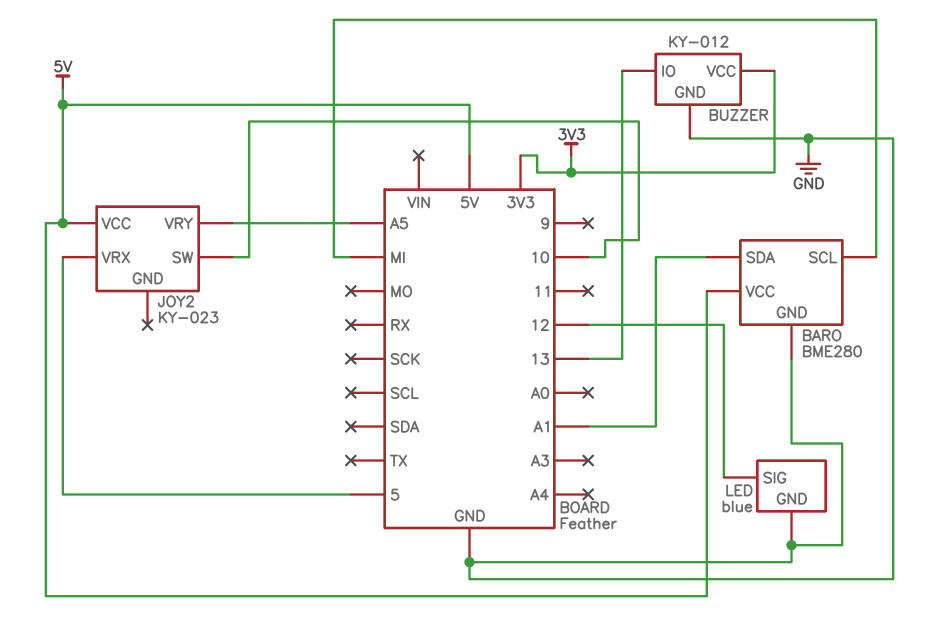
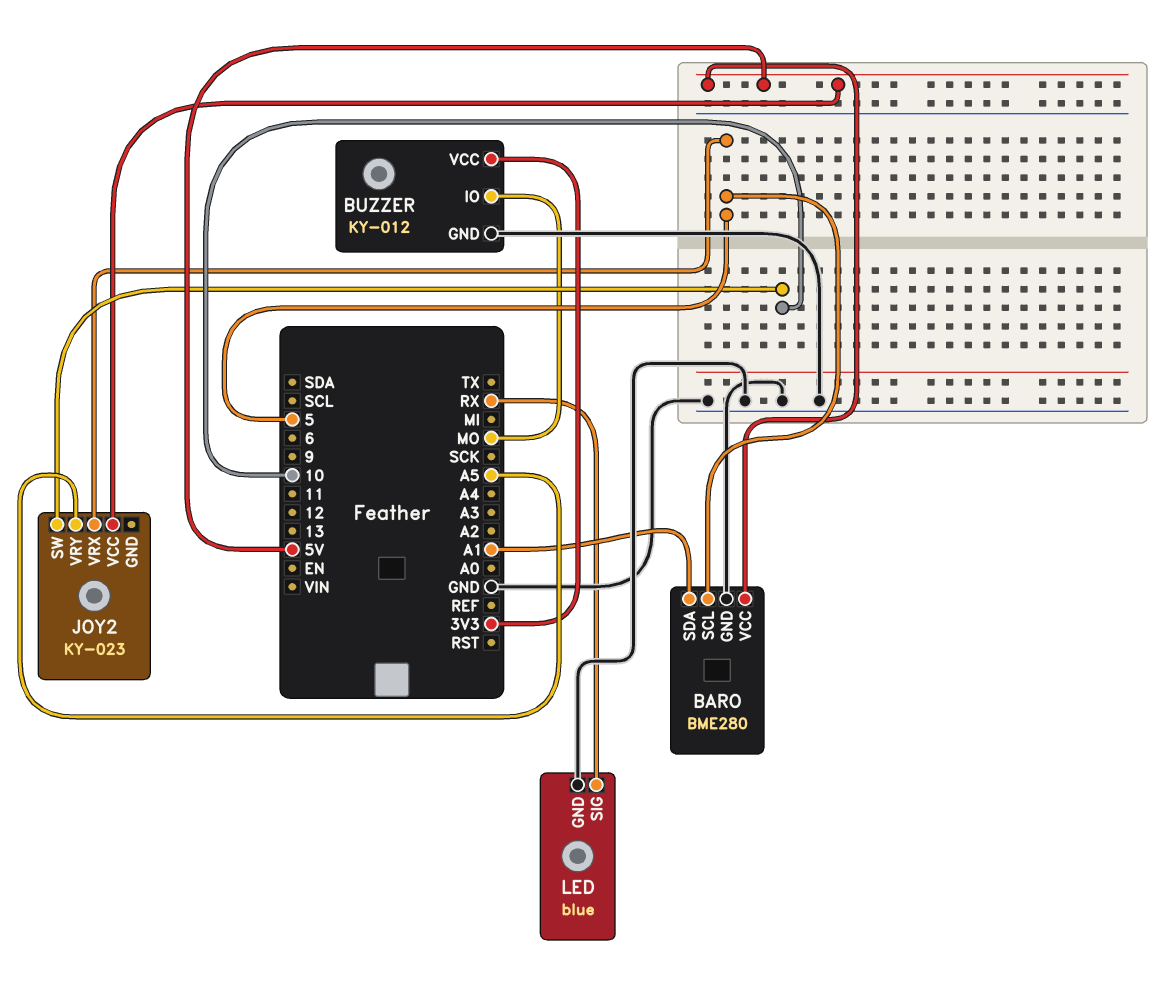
BARO pin SCL: MI -> 5
BUZZER pin IO: 13 -> MO
LED pin SIG: 12 -> RX

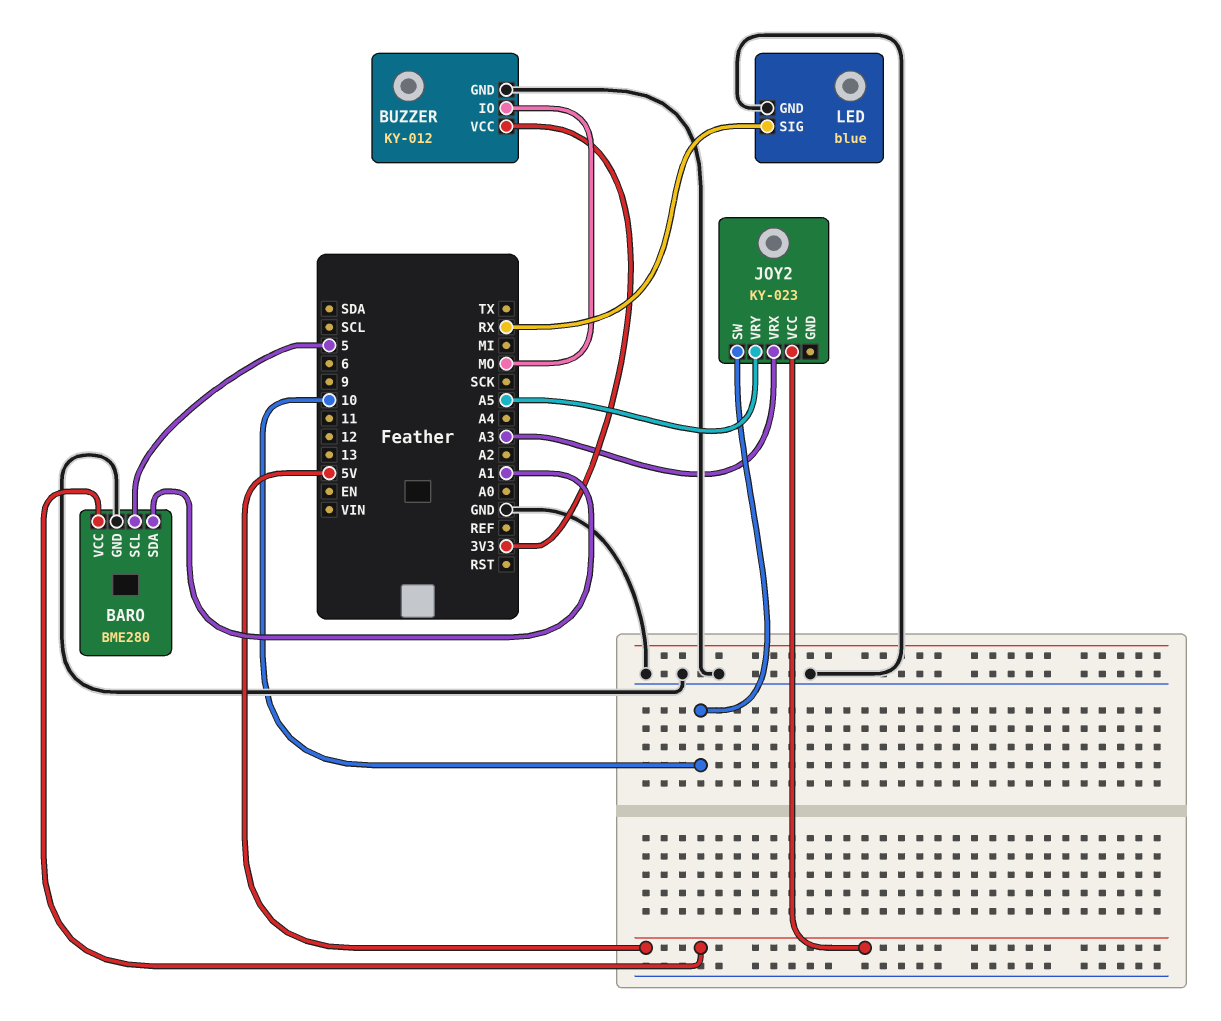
JOY2 pin VRX: 5 -> A3

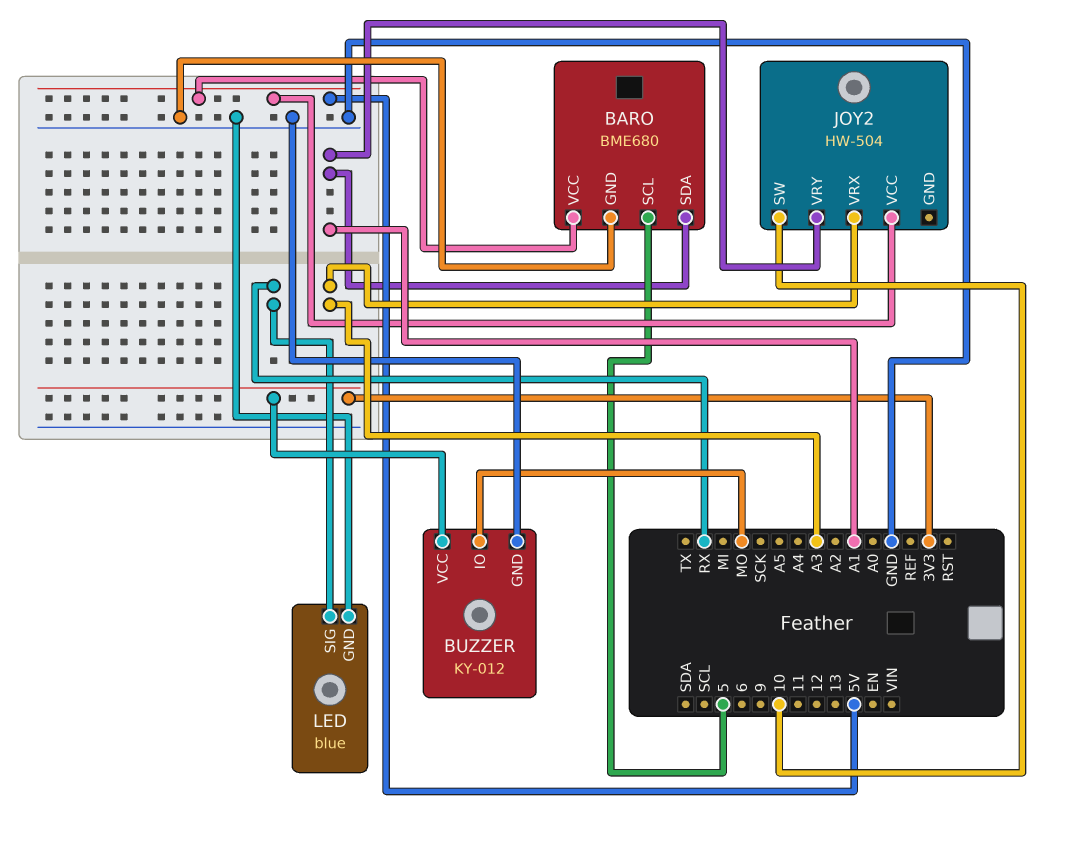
BARO: BME280 -> BME680
JOY2: KY-023 -> HW-504
JOY2 pin VRY: A5 -> A1

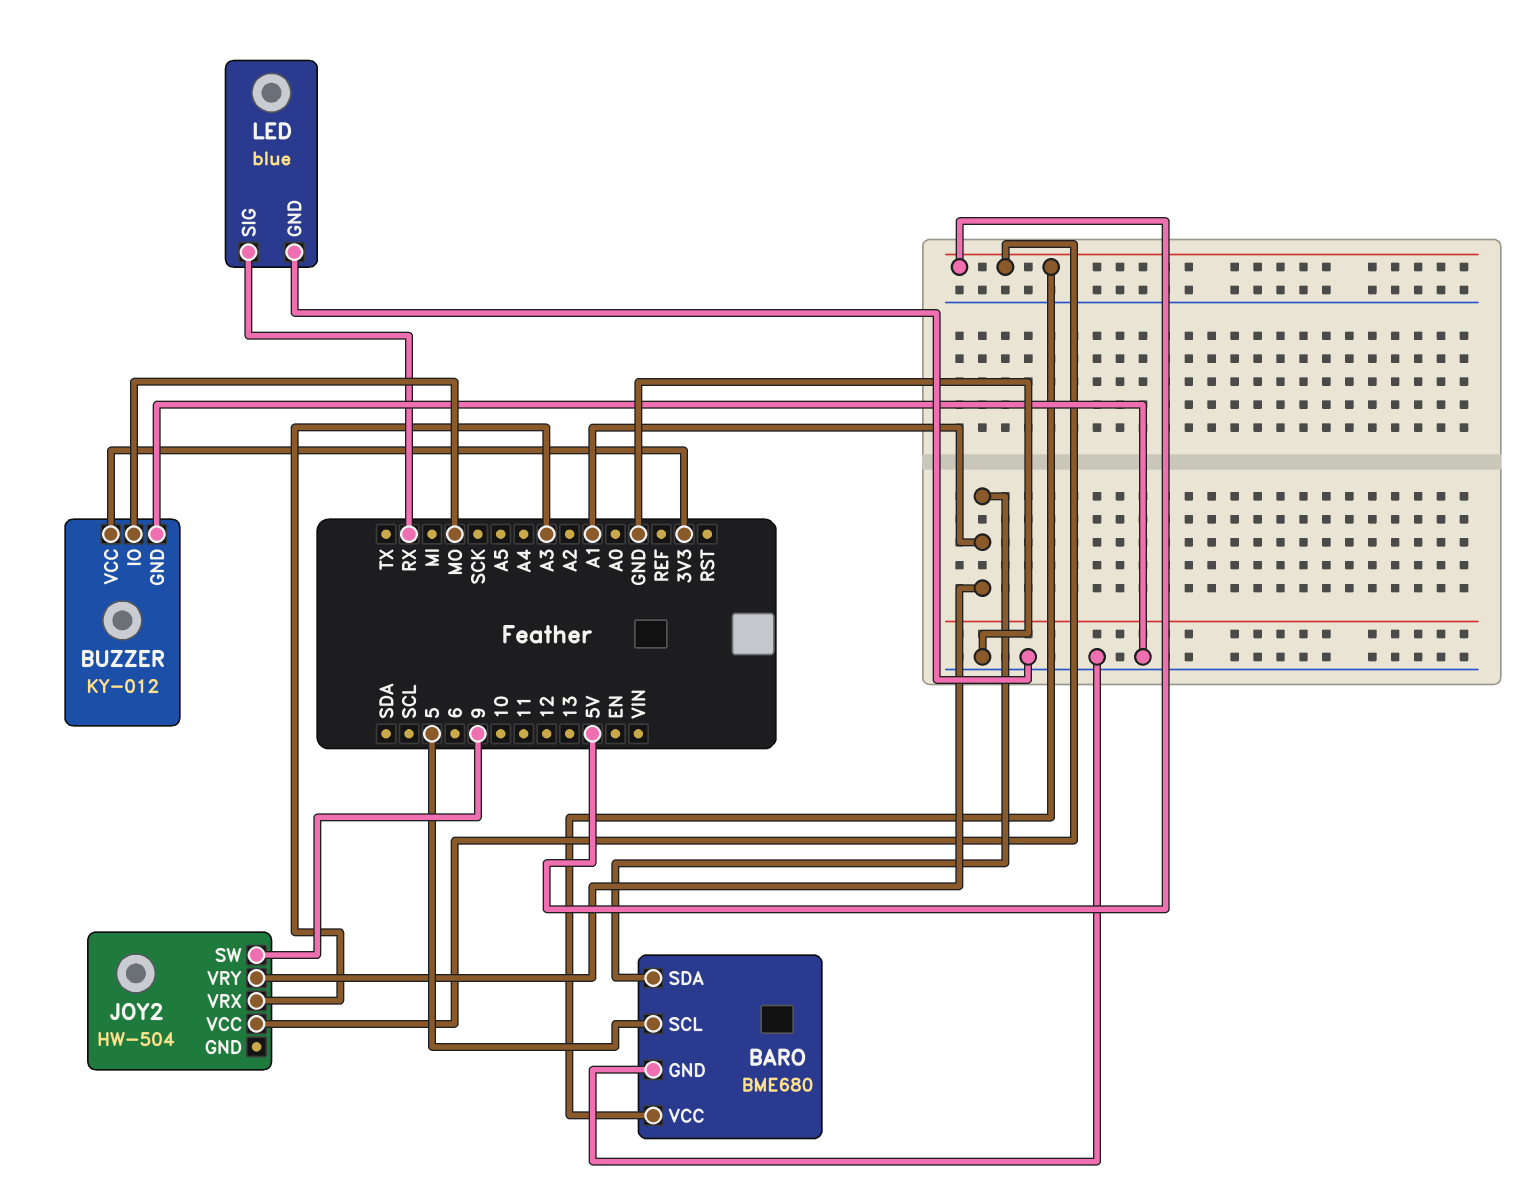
JOY2 pin SW: 10 -> 9

